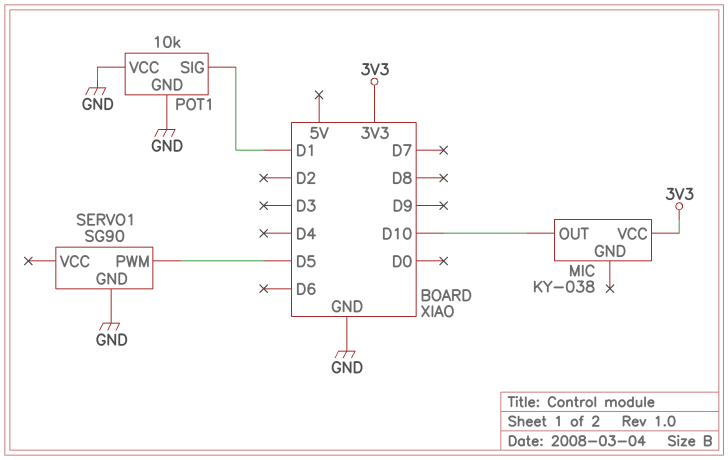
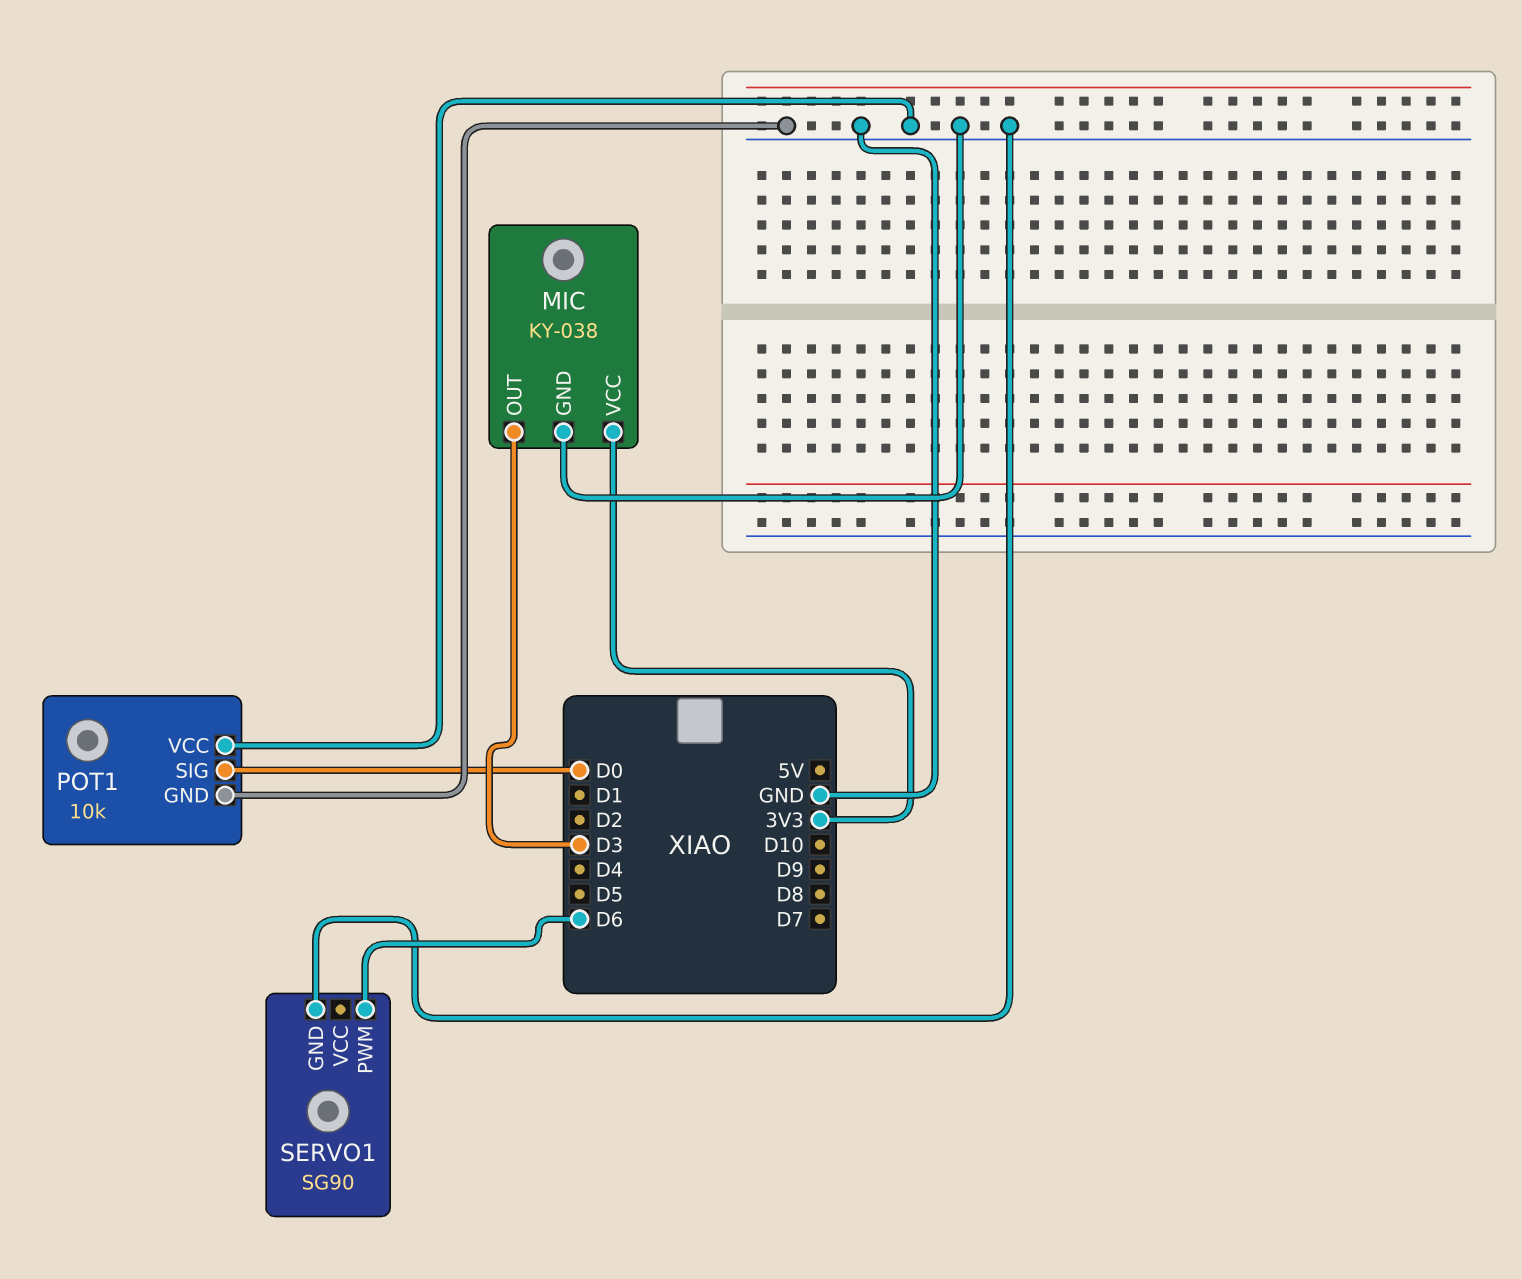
MIC pin GND: none -> GND
MIC pin OUT: D10 -> D3
POT1 pin SIG: D1 -> D0
SERVO1 pin PWM: D5 -> D6

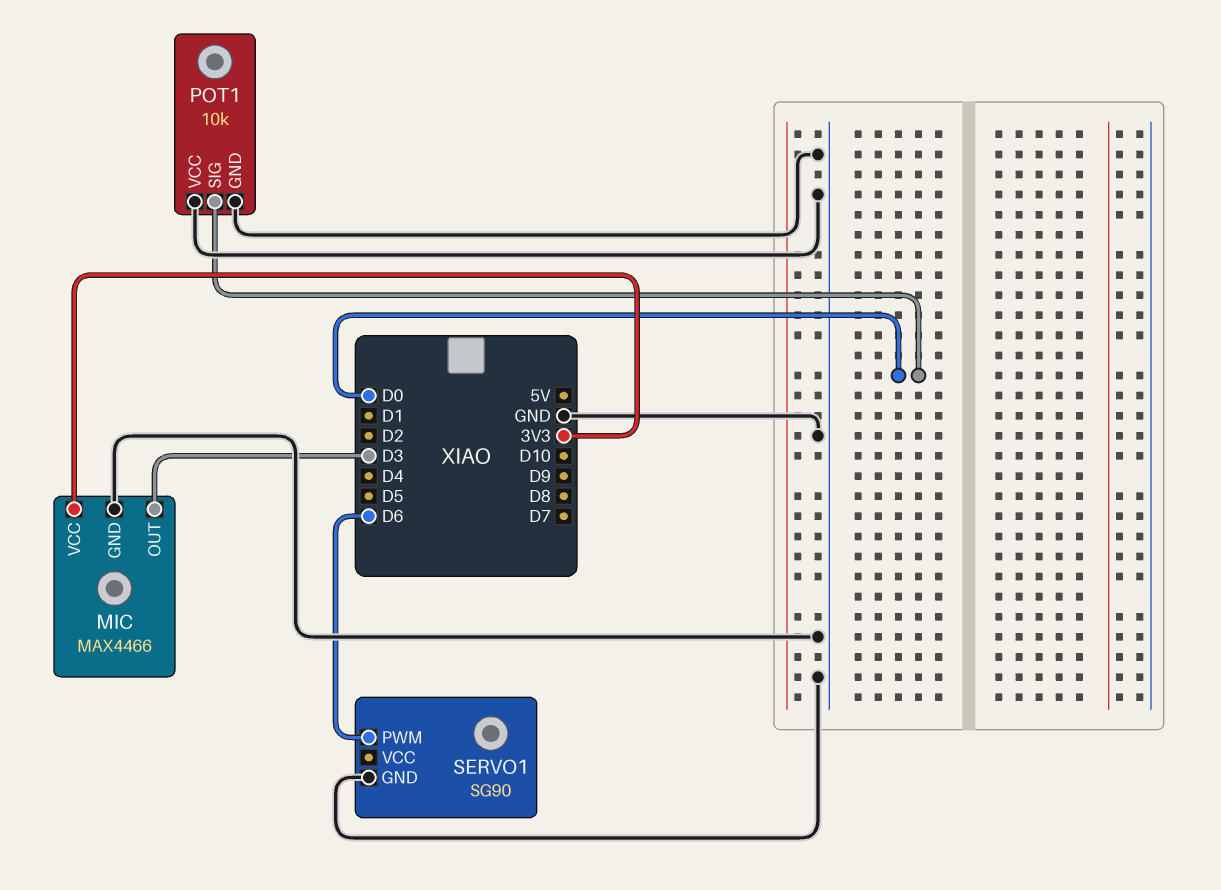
MIC: KY-038 -> MAX4466

